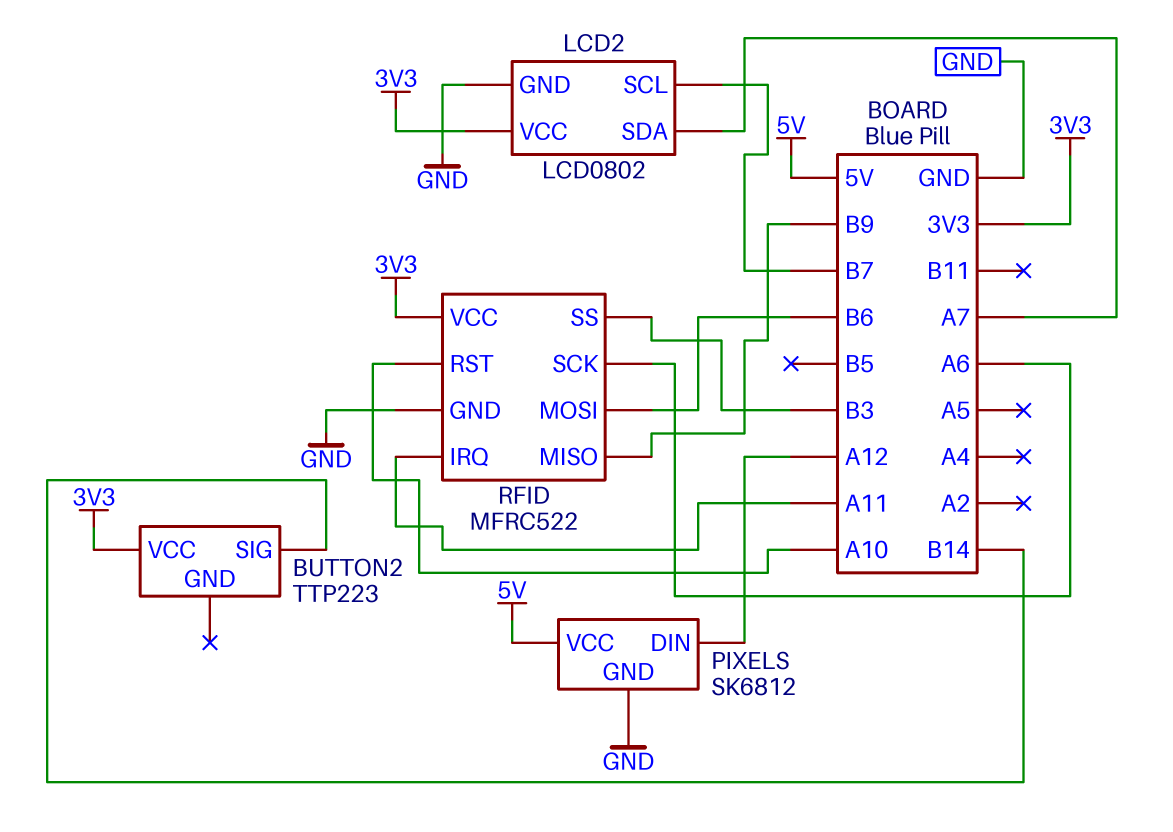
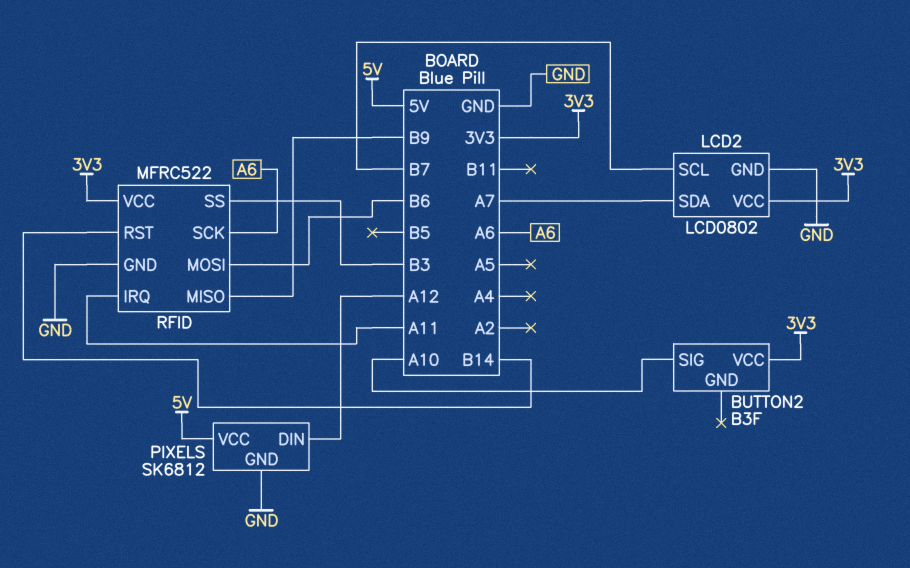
BUTTON2: TTP223 -> B3F
BUTTON2 pin SIG: B14 -> A10
RFID pin RST: A10 -> B14

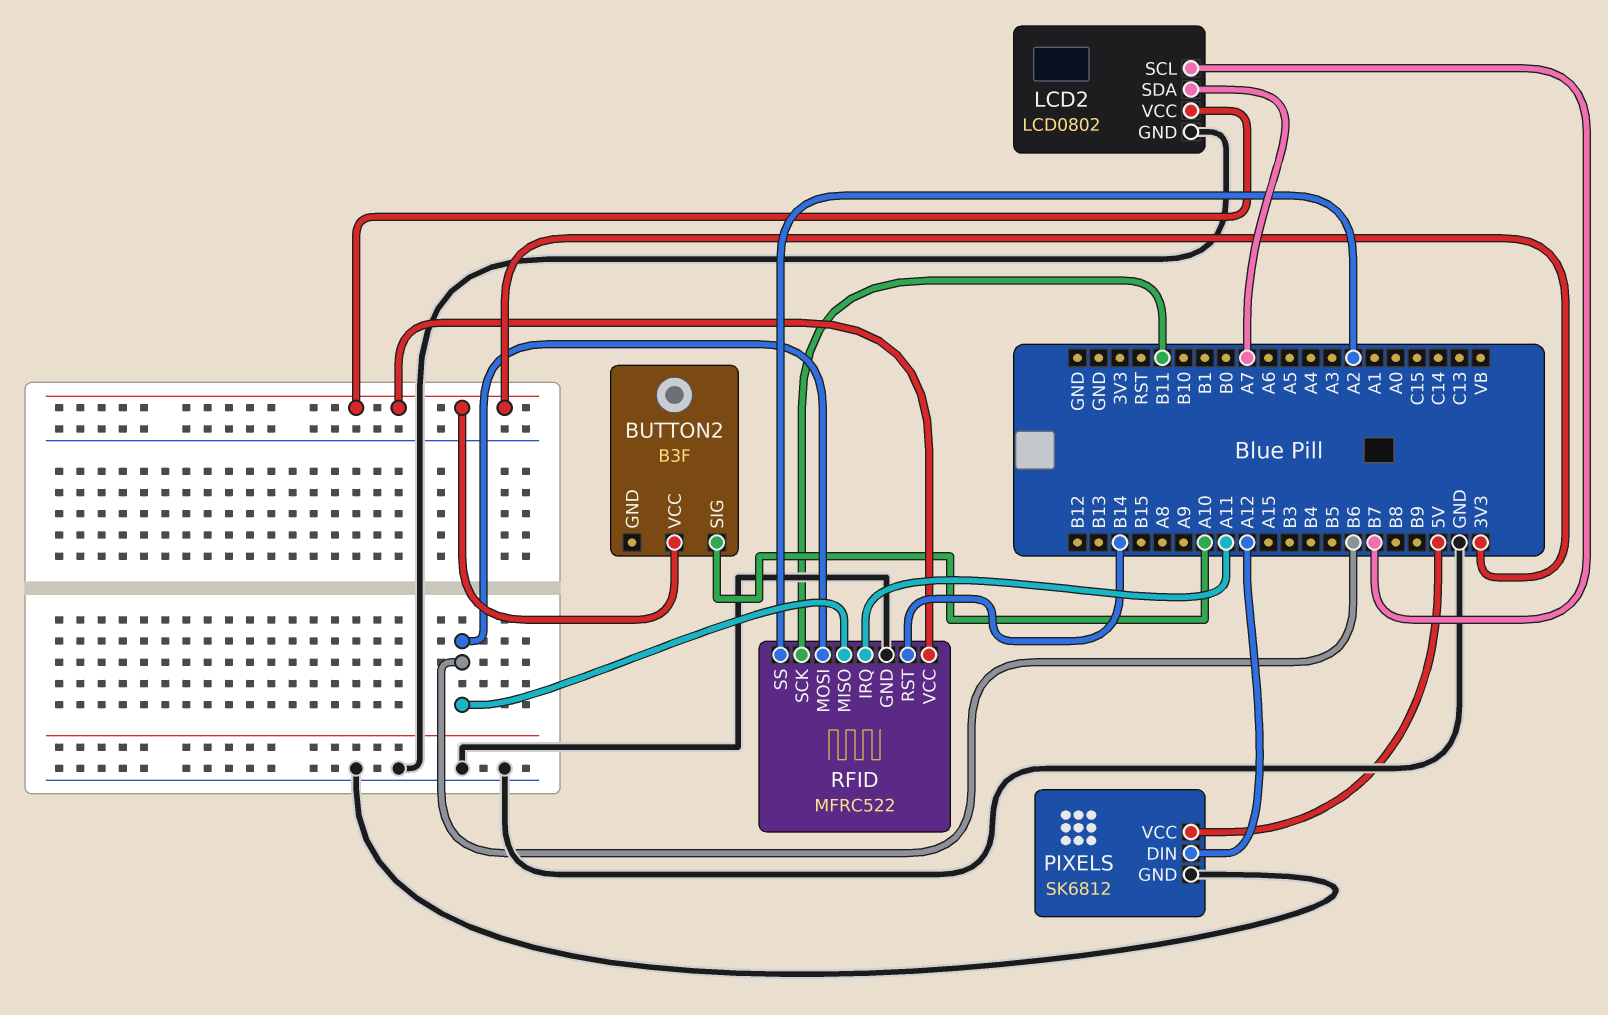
RFID pin MISO: B9 -> B6
RFID pin SCK: A6 -> B11
RFID pin SS: B3 -> A2

